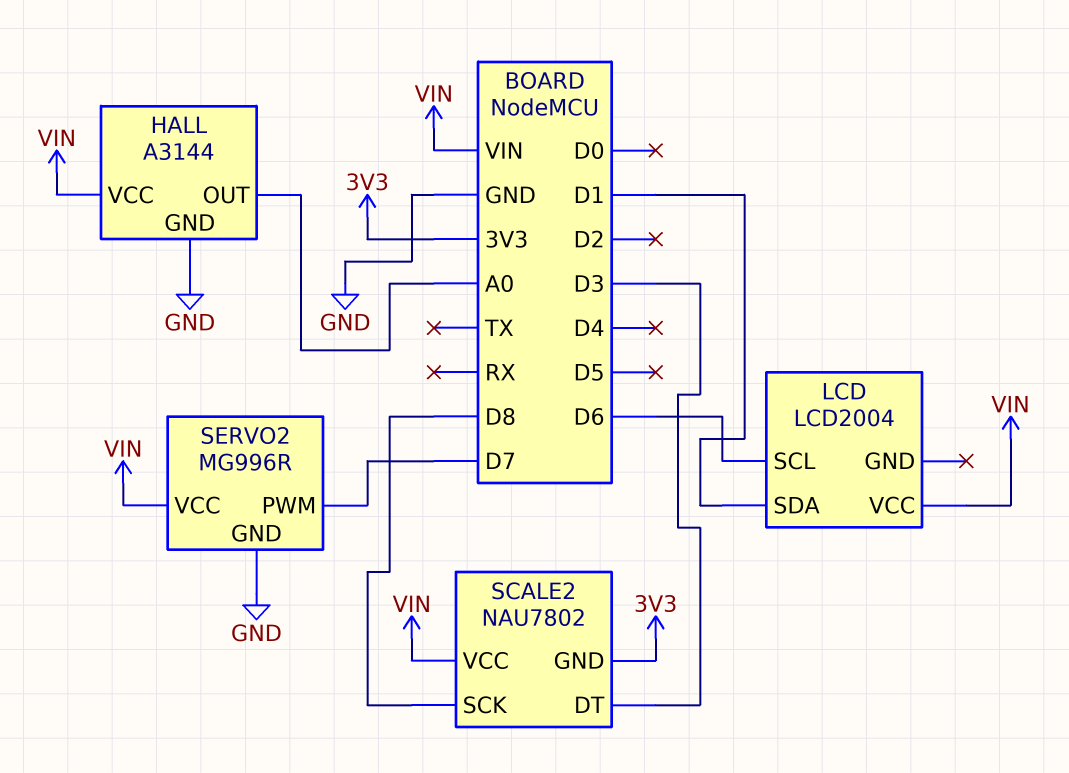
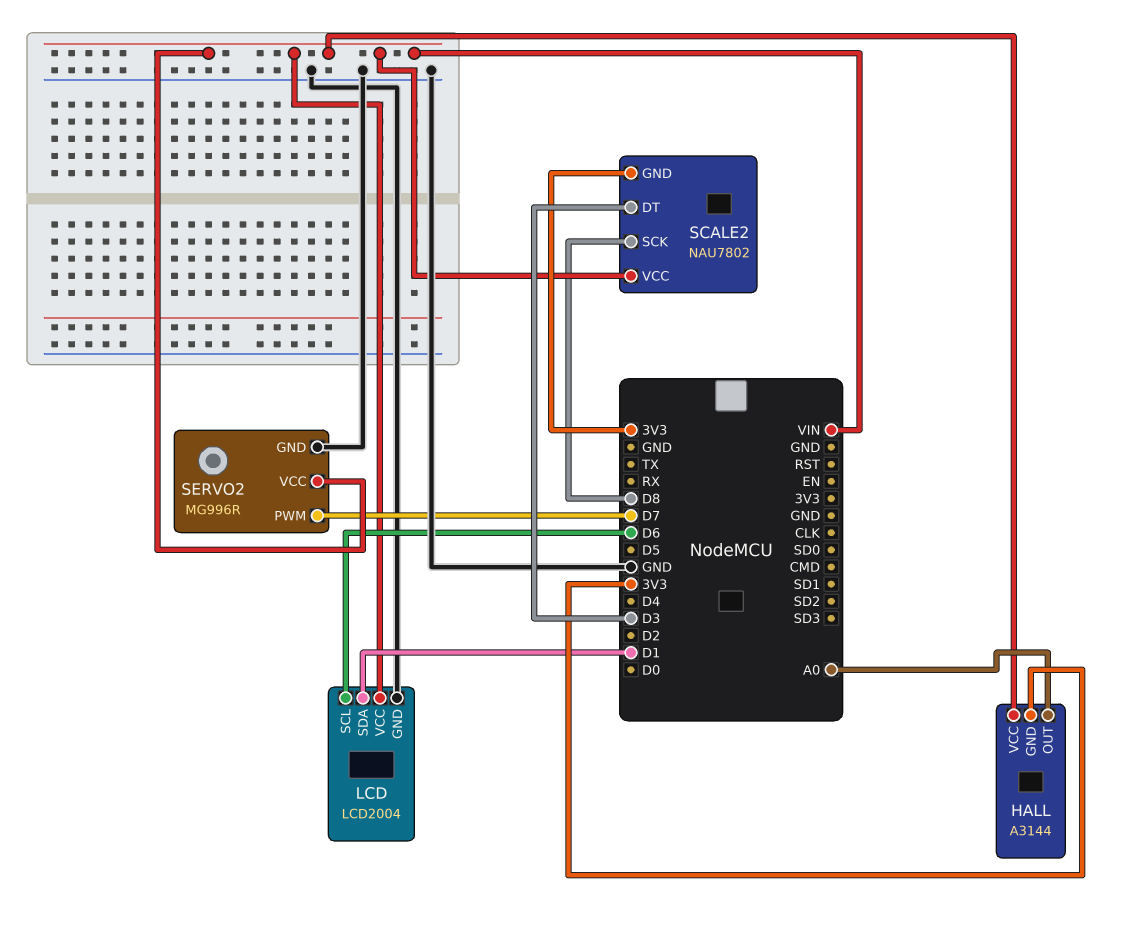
HALL pin GND: GND -> 3V3
LCD pin GND: none -> GND

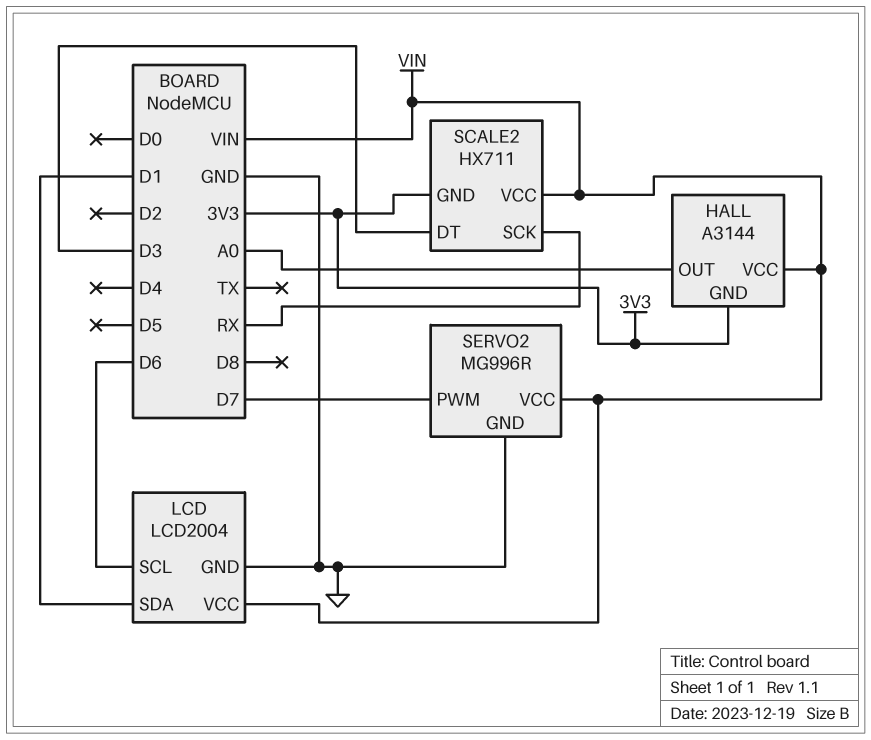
SCALE2: NAU7802 -> HX711
SCALE2 pin SCK: D8 -> RX

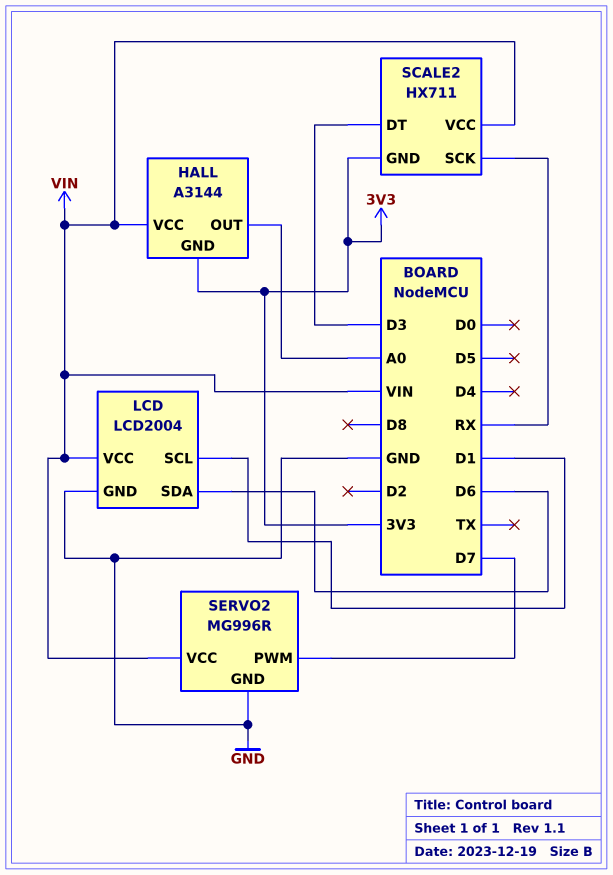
LCD pin SCL: D6 -> D1
LCD pin SDA: D1 -> D6

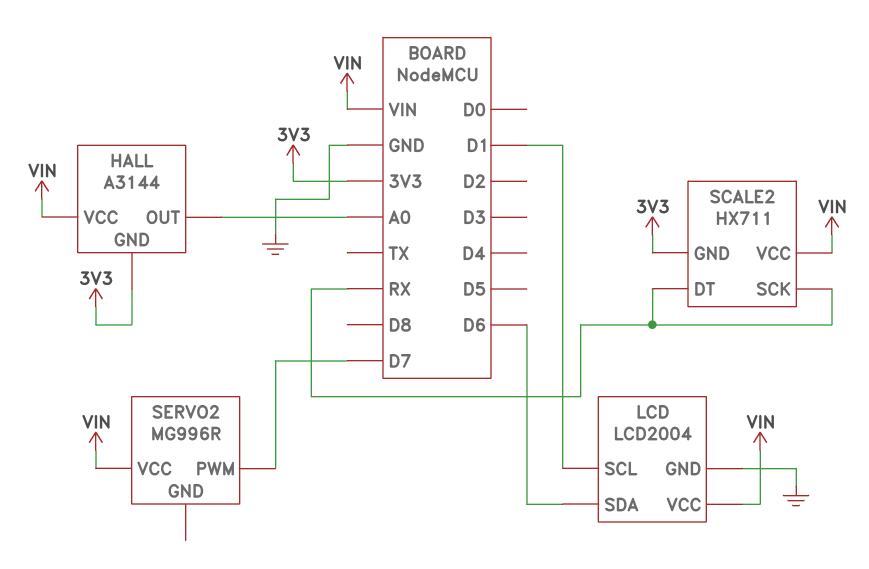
SCALE2 pin DT: D3 -> RX
SERVO2 pin GND: GND -> none

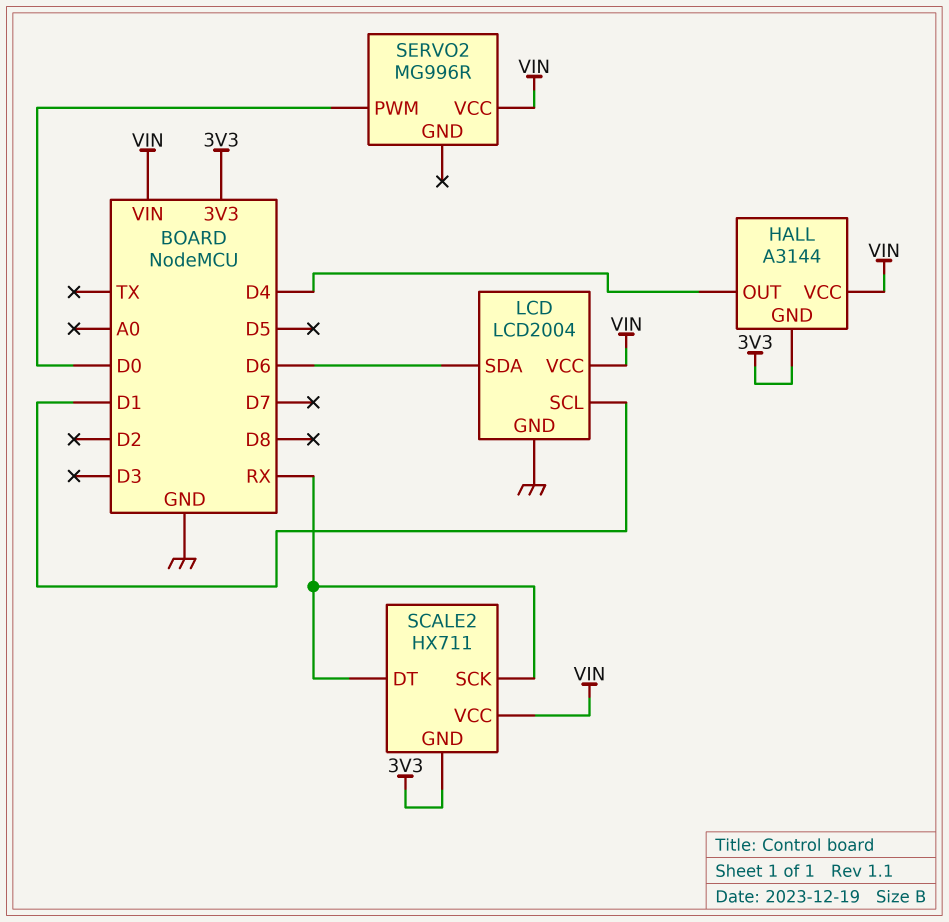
HALL pin OUT: A0 -> D4
SERVO2 pin PWM: D7 -> D0

